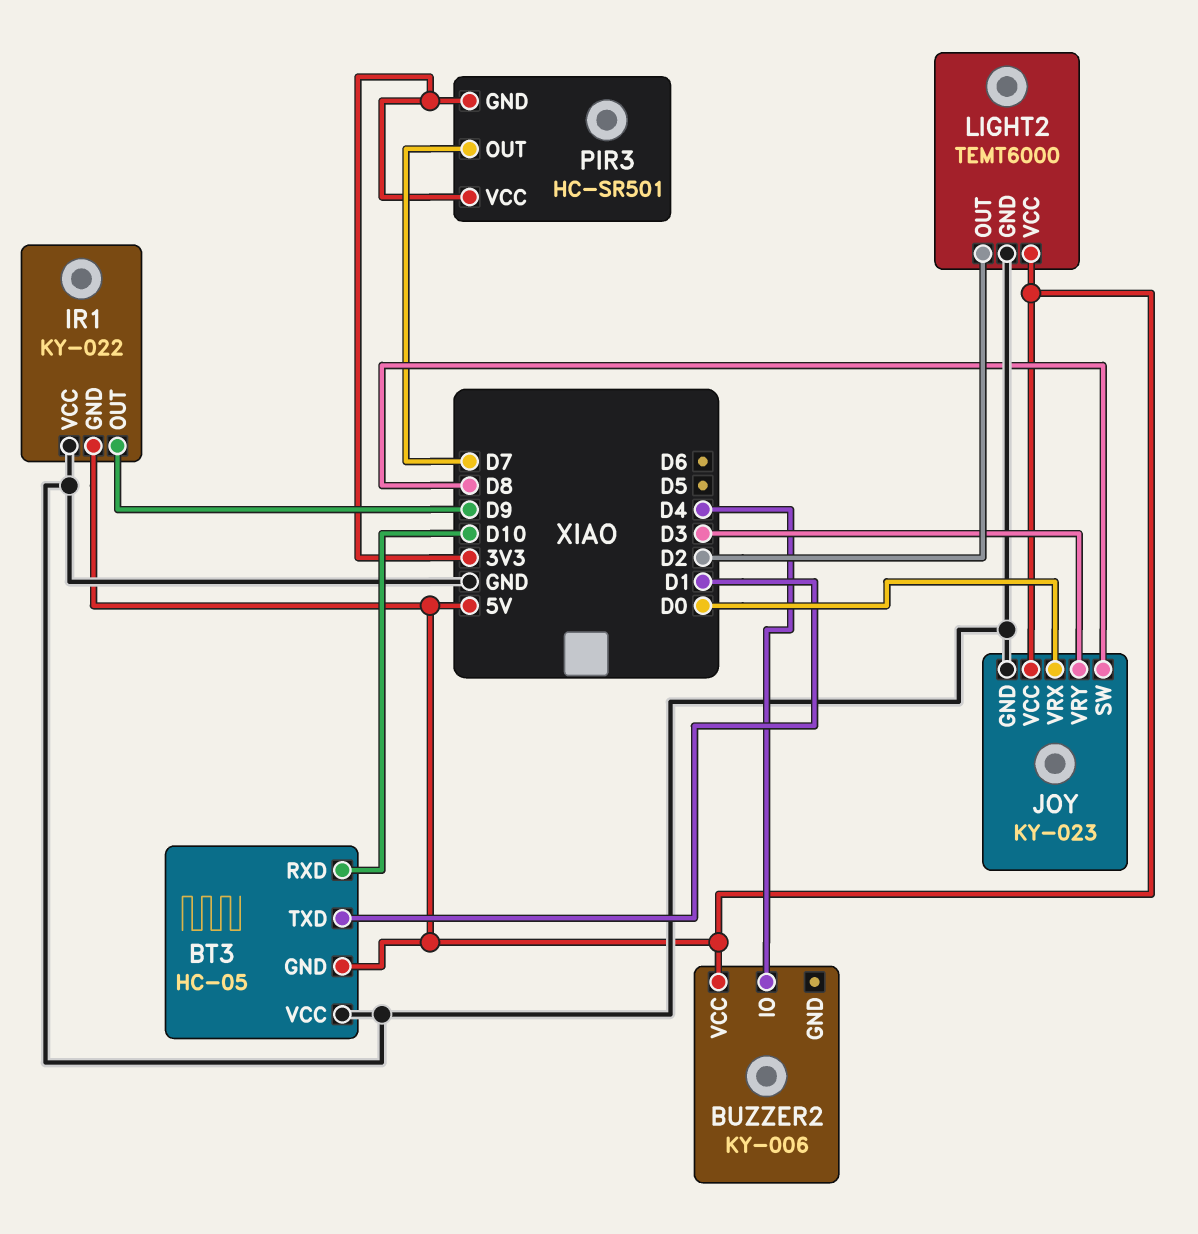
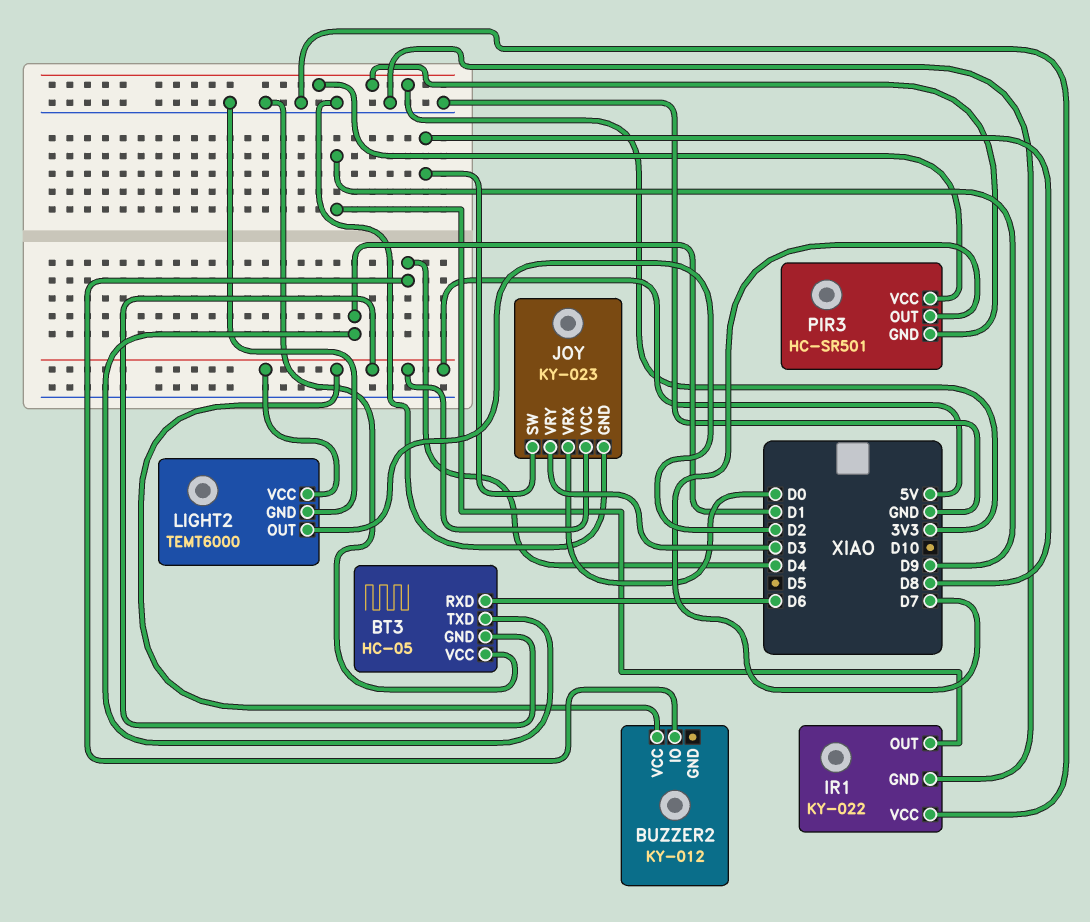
BT3 pin RXD: D10 -> D6
BUZZER2: KY-006 -> KY-012
IR1 pin GND: 5V -> GND

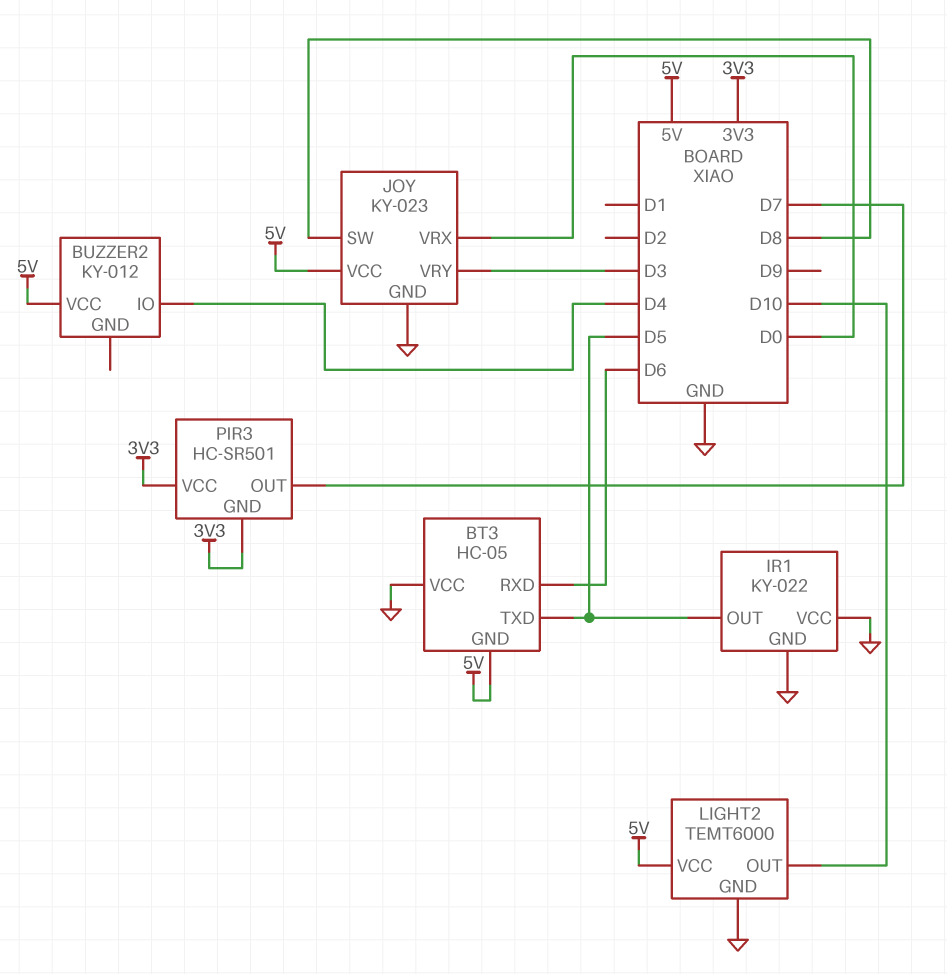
BT3 pin TXD: D1 -> D5
IR1 pin OUT: D9 -> D5
LIGHT2 pin OUT: D2 -> D10

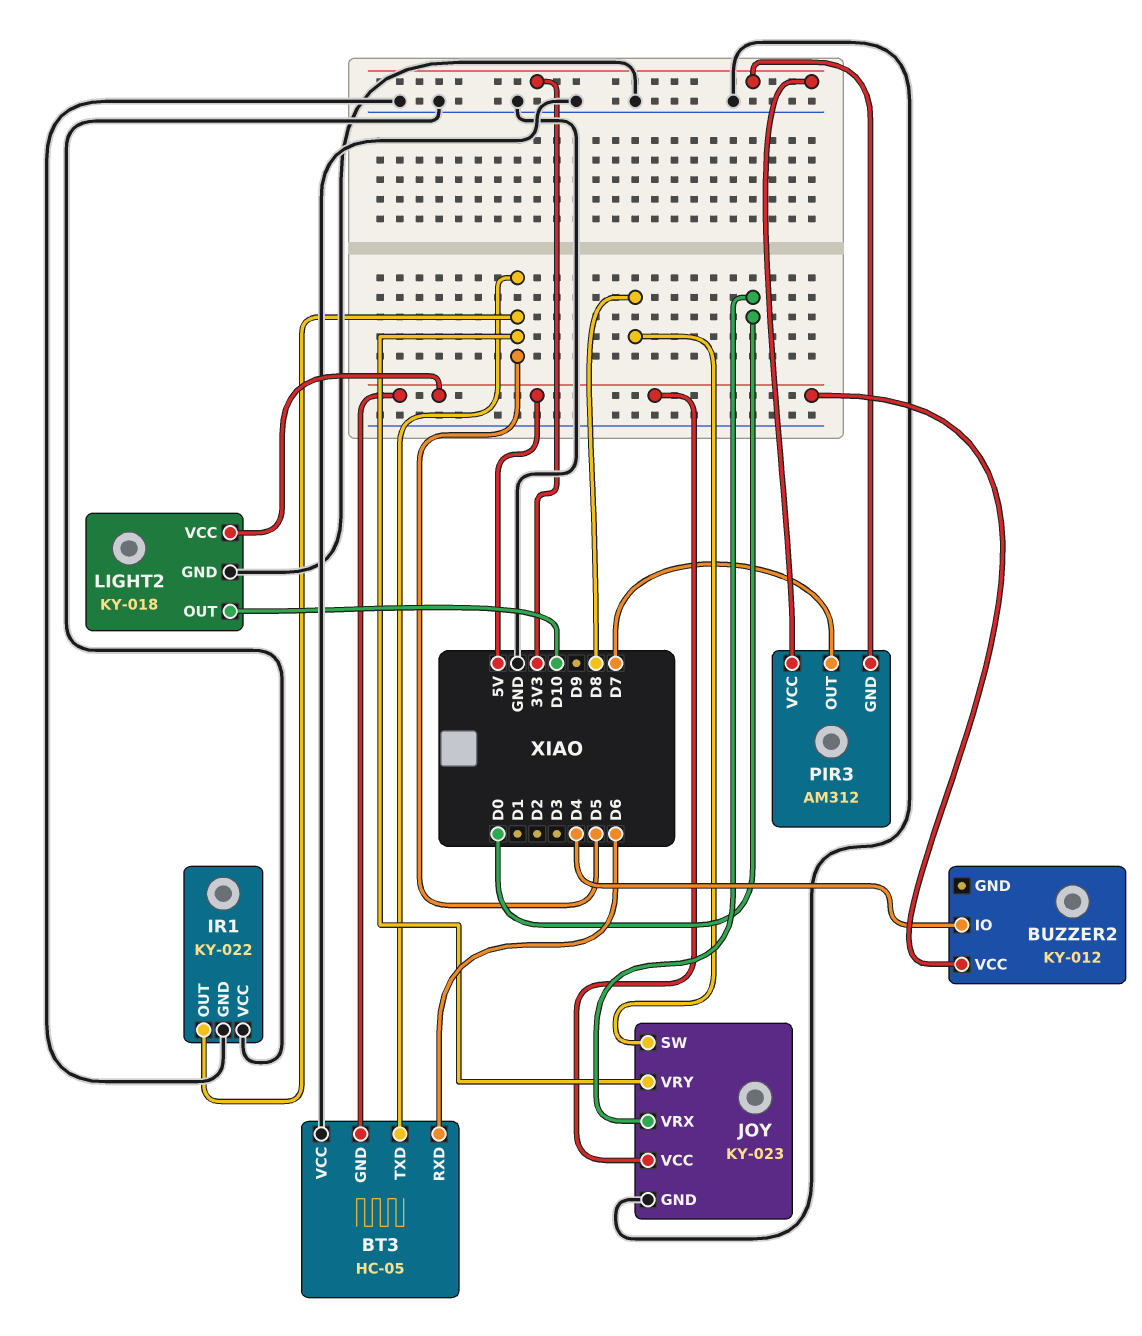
JOY pin VRY: D3 -> D5
LIGHT2: TEMT6000 -> KY-018
PIR3: HC-SR501 -> AM312

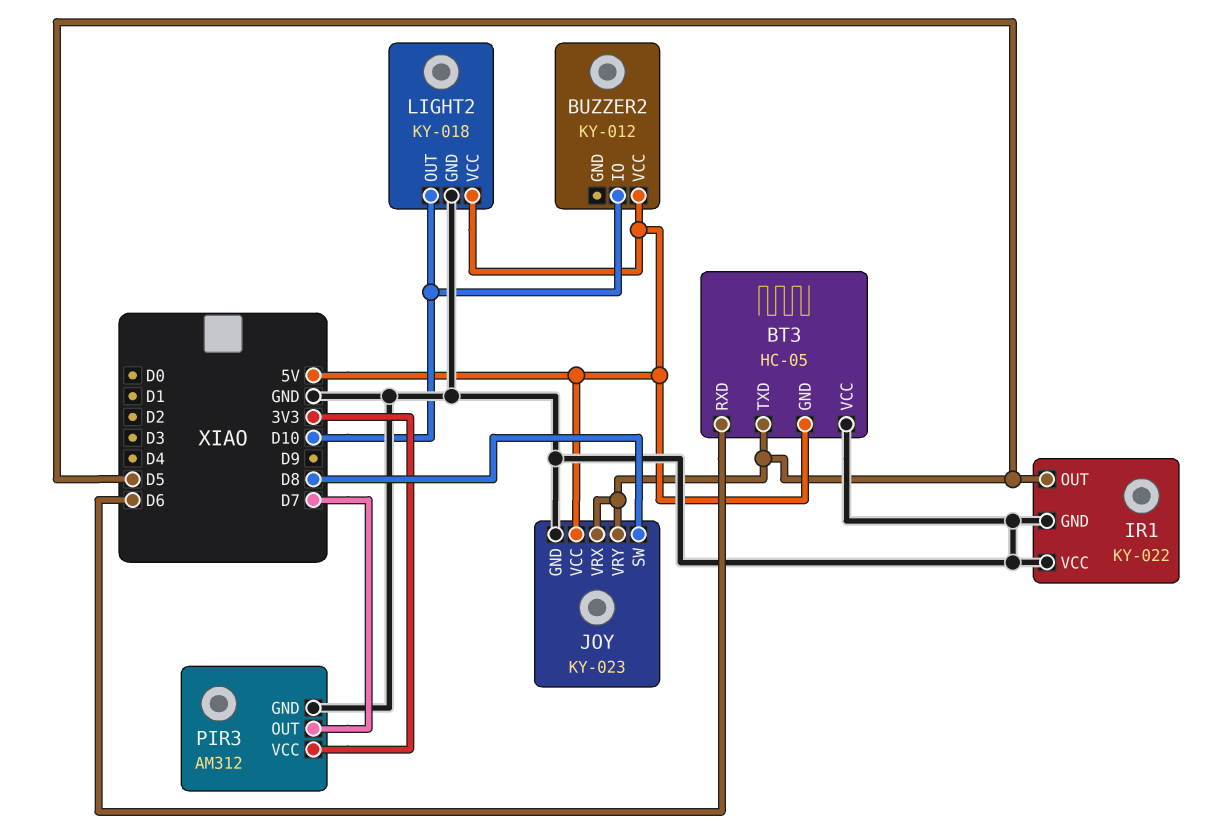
BUZZER2 pin IO: D4 -> D10
JOY pin VRX: D0 -> D5
PIR3 pin GND: 3V3 -> GND

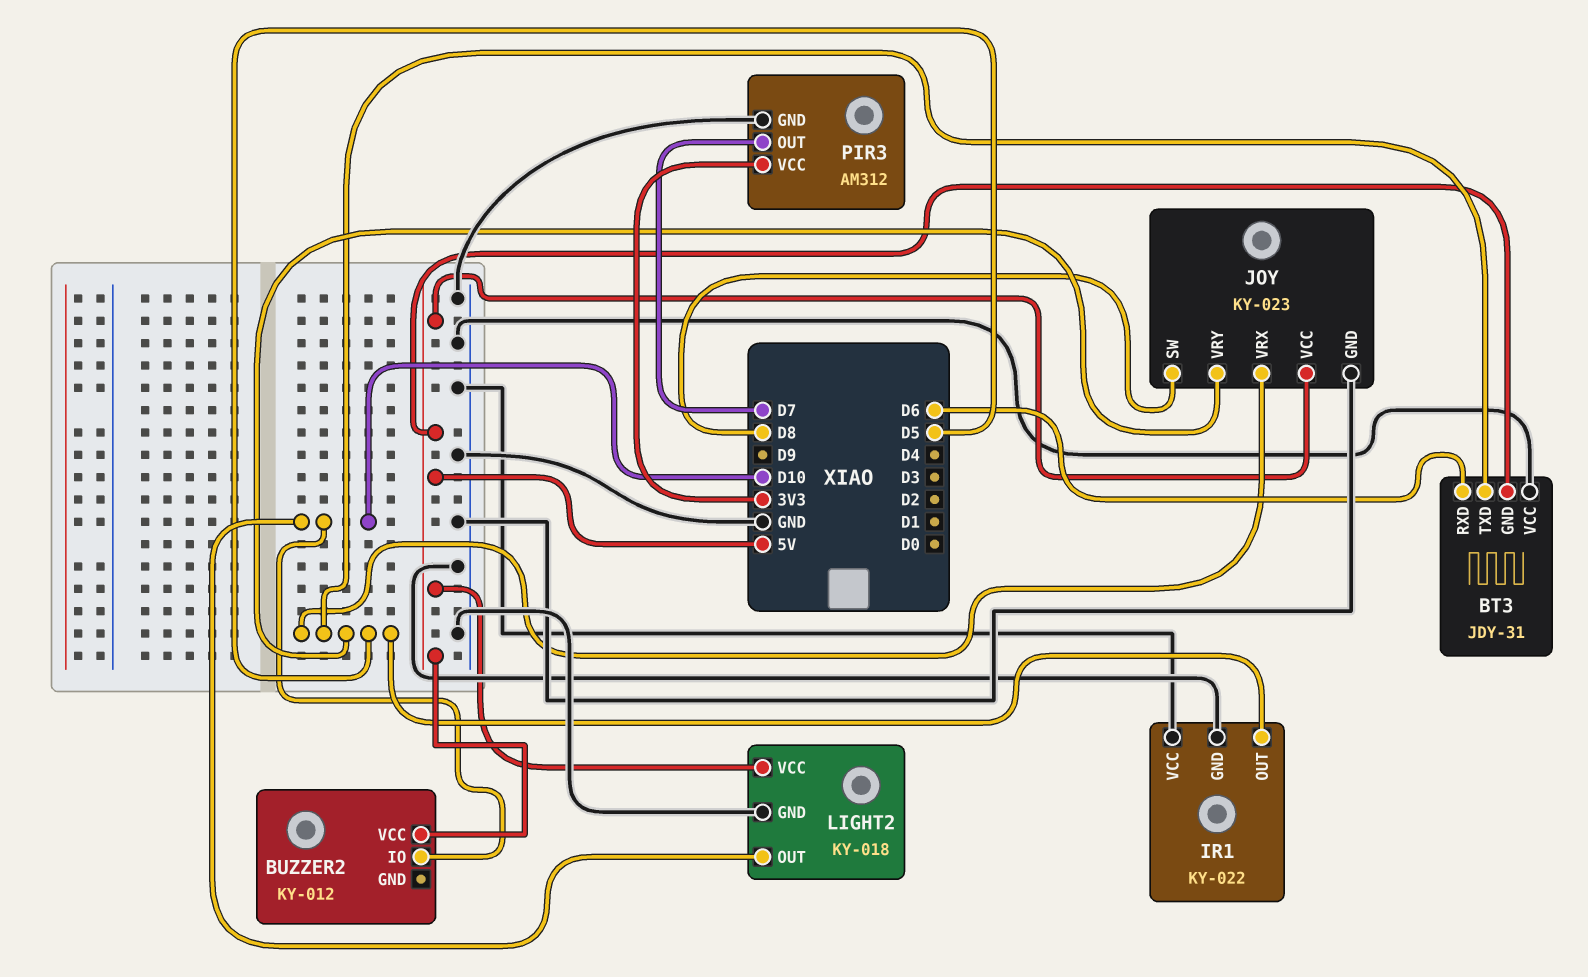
BT3: HC-05 -> JDY-31

